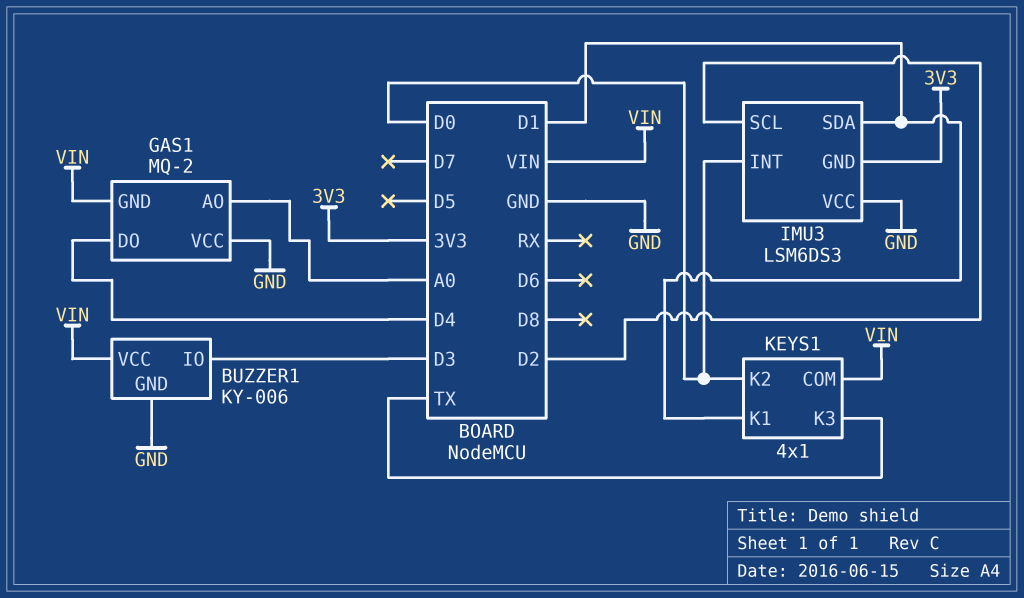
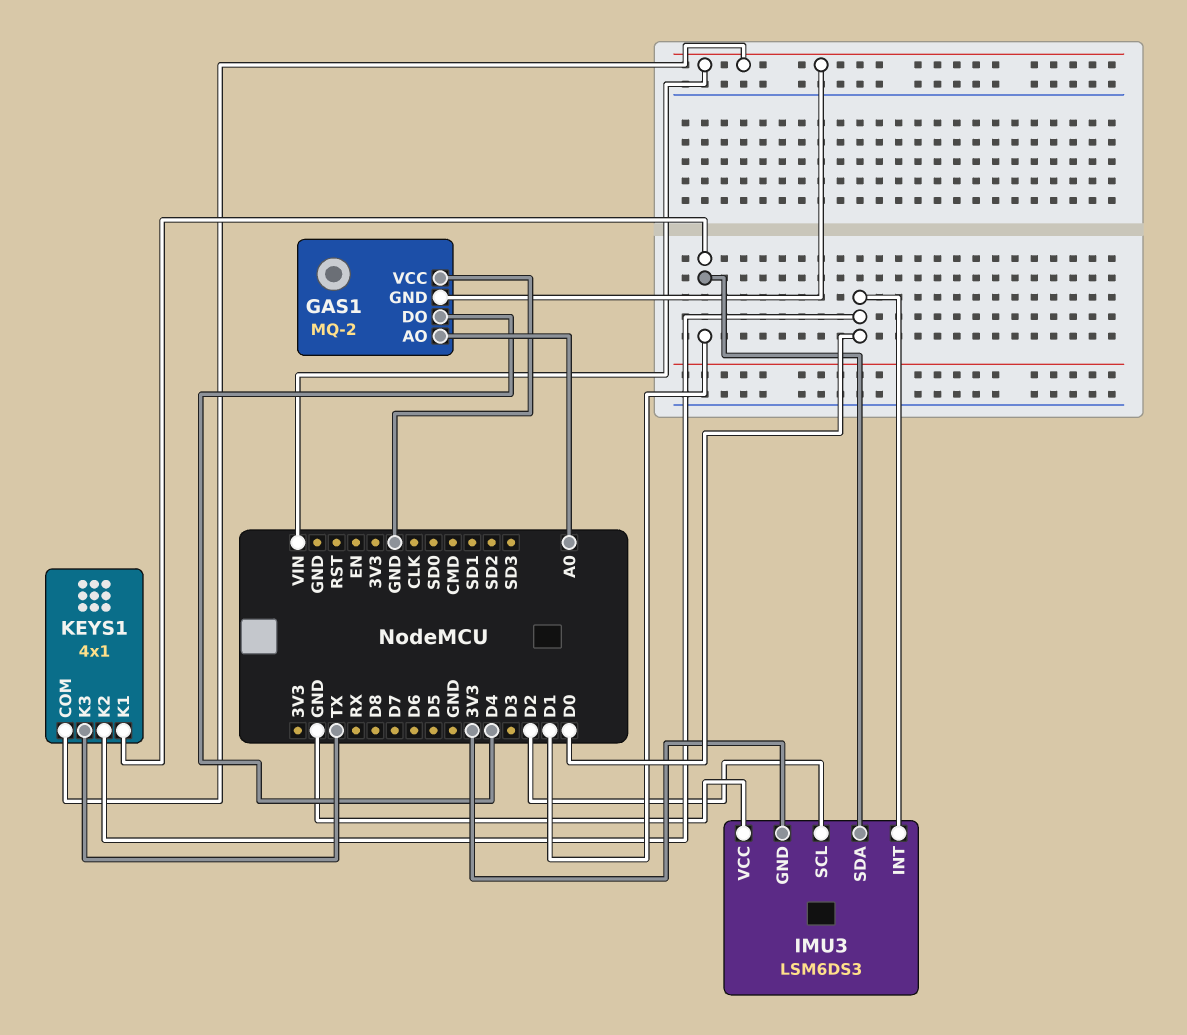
BUZZER1: KY-006 -> none
BUZZER1 pin GND: GND -> none
BUZZER1 pin IO: D3 -> none
BUZZER1 pin VCC: VIN -> none

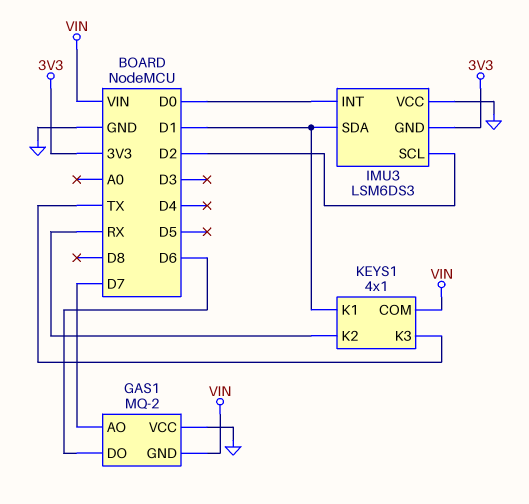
GAS1 pin AO: A0 -> D7
GAS1 pin DO: D4 -> D6
KEYS1 pin K2: D0 -> RX

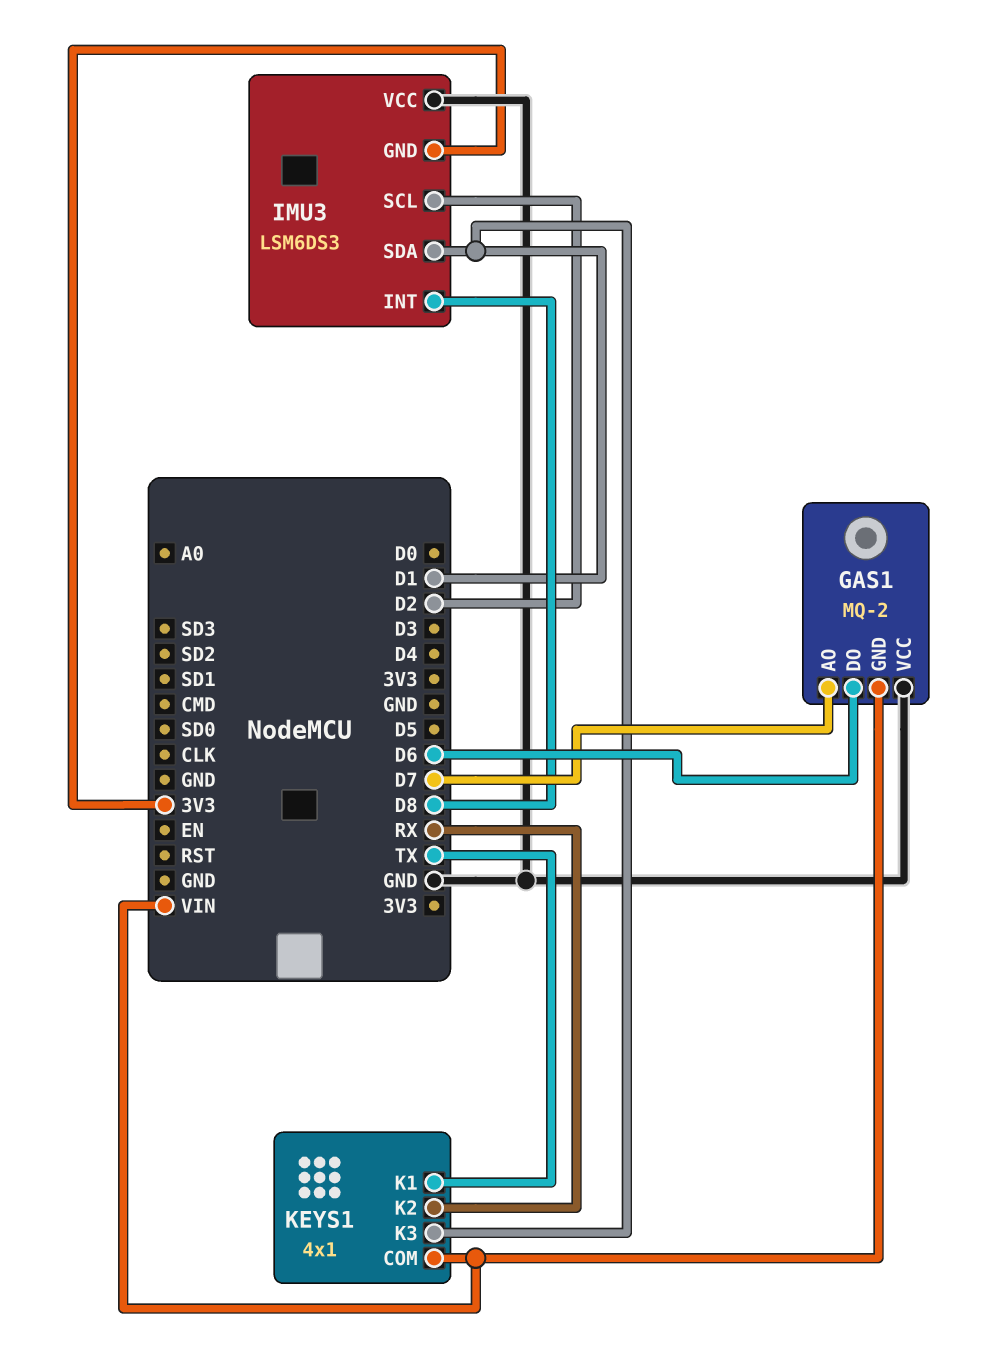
IMU3 pin INT: D0 -> D8
KEYS1 pin K1: D1 -> TX
KEYS1 pin K3: TX -> D1

